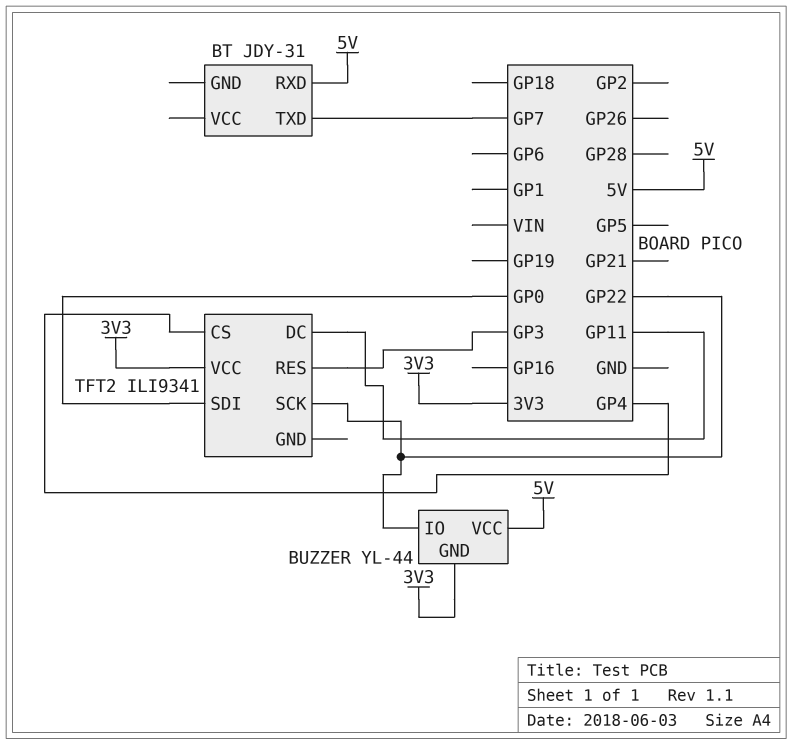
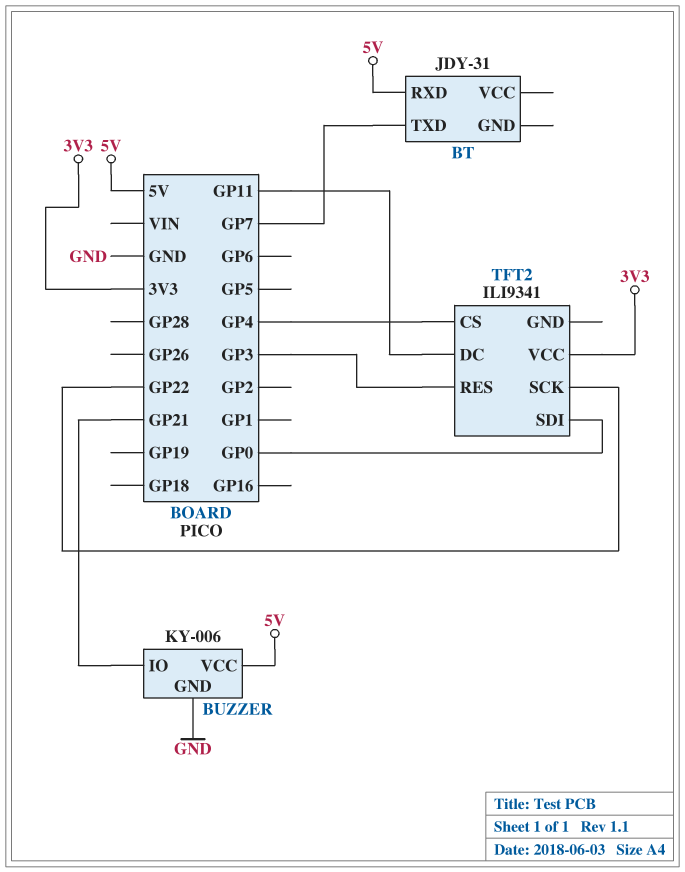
BUZZER: YL-44 -> KY-006
BUZZER pin GND: 3V3 -> GND
BUZZER pin IO: GP22 -> GP21

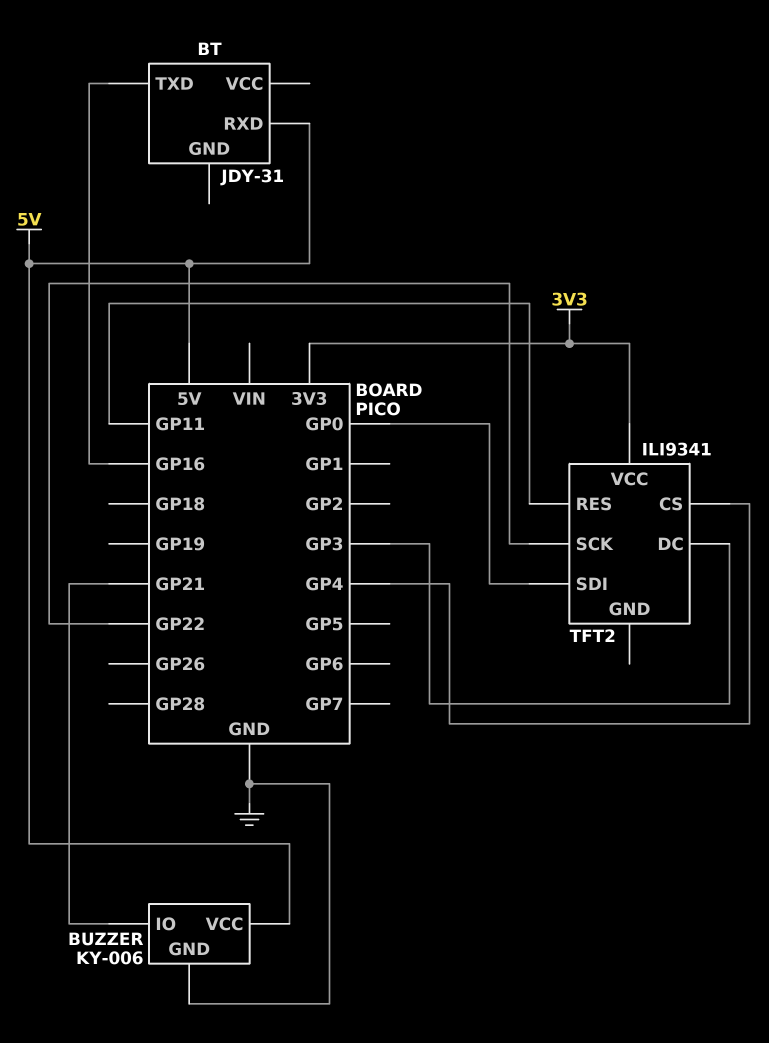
BT pin TXD: GP7 -> GP16
TFT2 pin DC: GP11 -> GP3
TFT2 pin RES: GP3 -> GP11

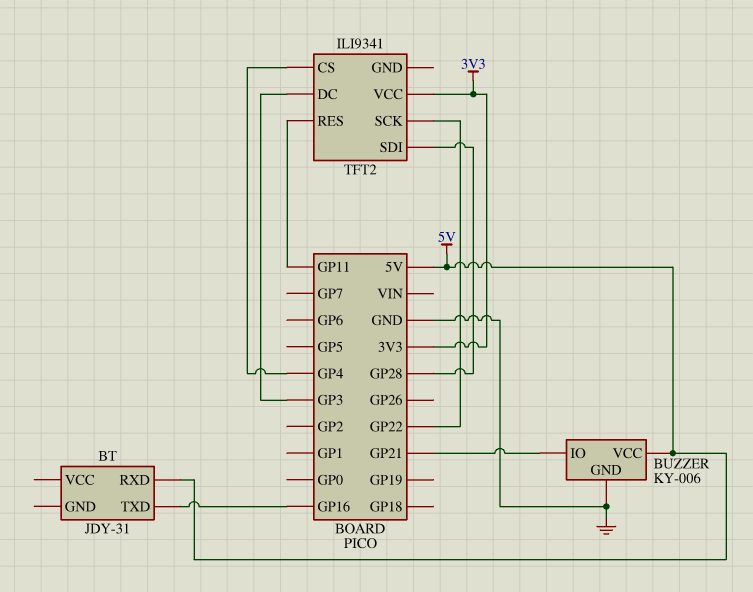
TFT2 pin SDI: GP0 -> GP28

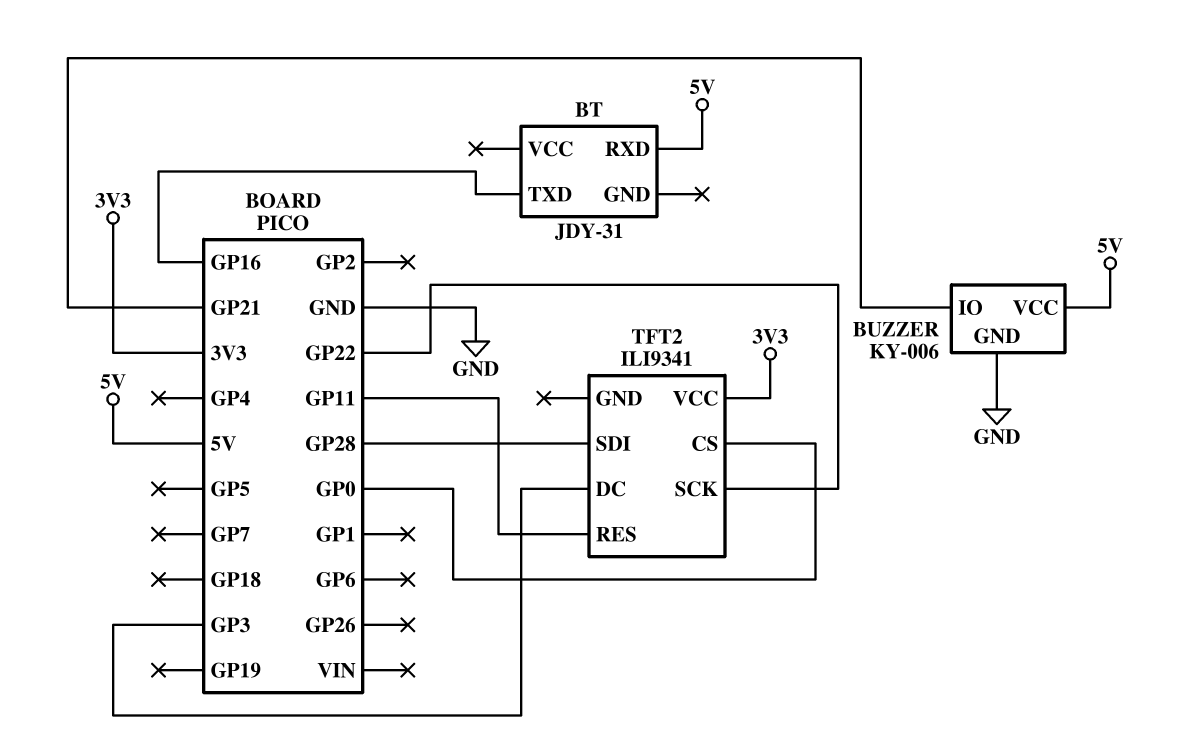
TFT2 pin CS: GP4 -> GP0

